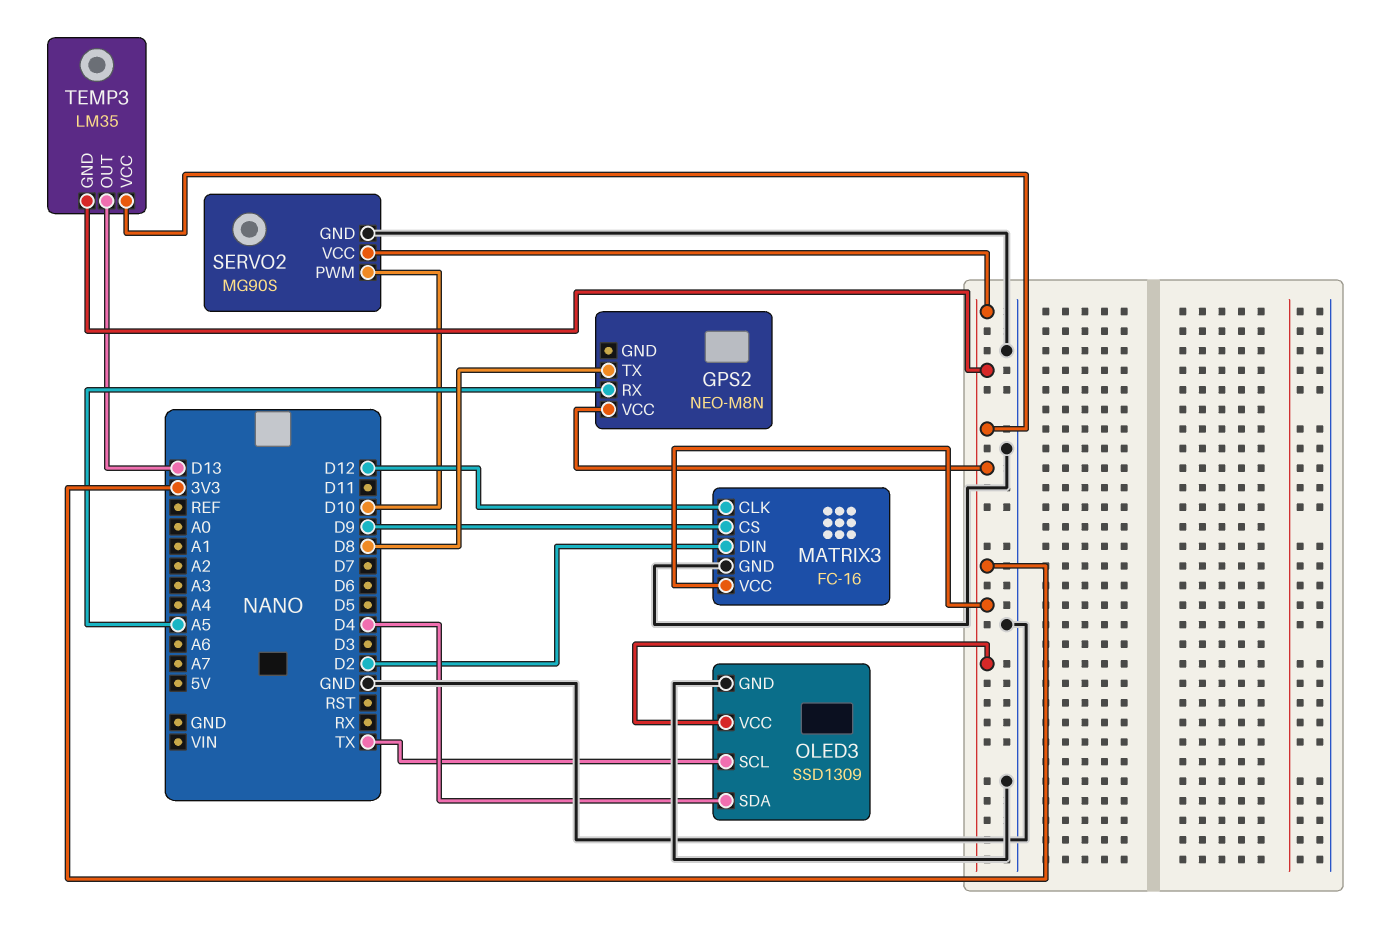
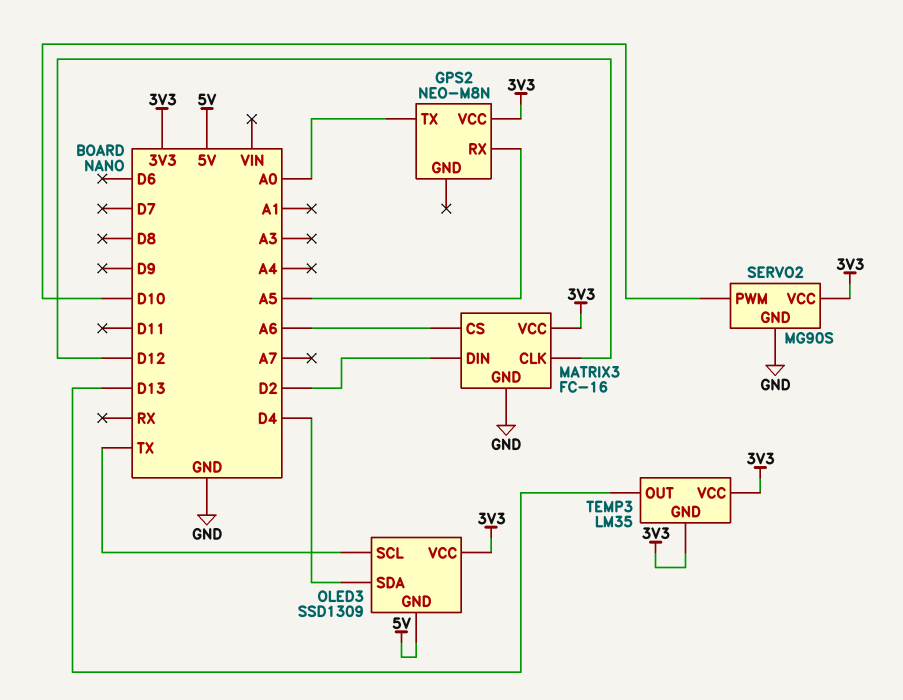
GPS2 pin TX: D8 -> A0
MATRIX3 pin CS: D9 -> A6
OLED3 pin GND: GND -> 5V

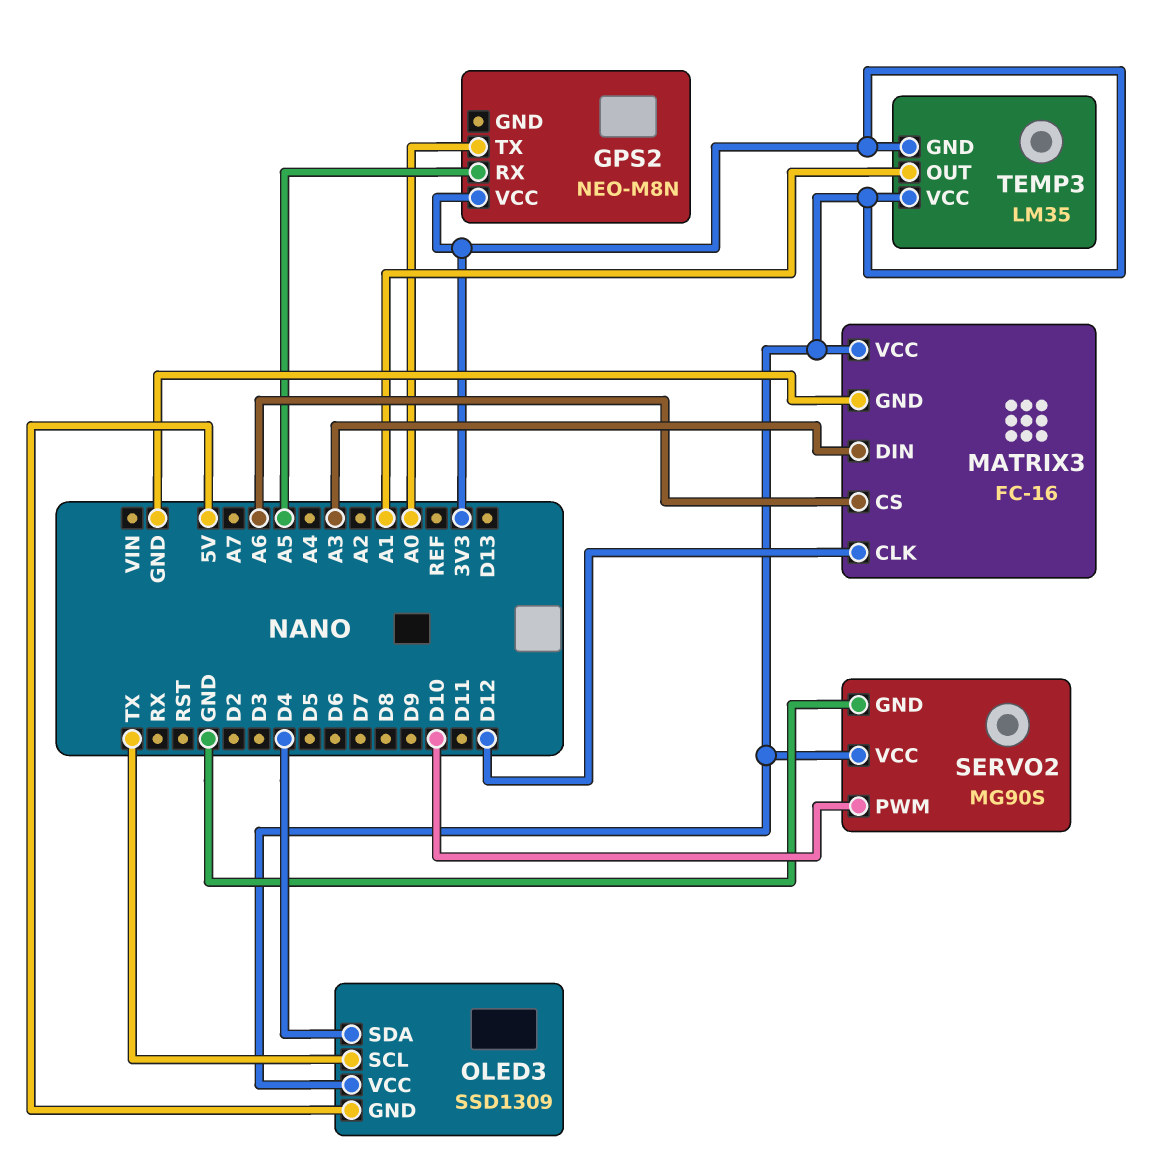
MATRIX3 pin DIN: D2 -> A3
TEMP3 pin OUT: D13 -> A1

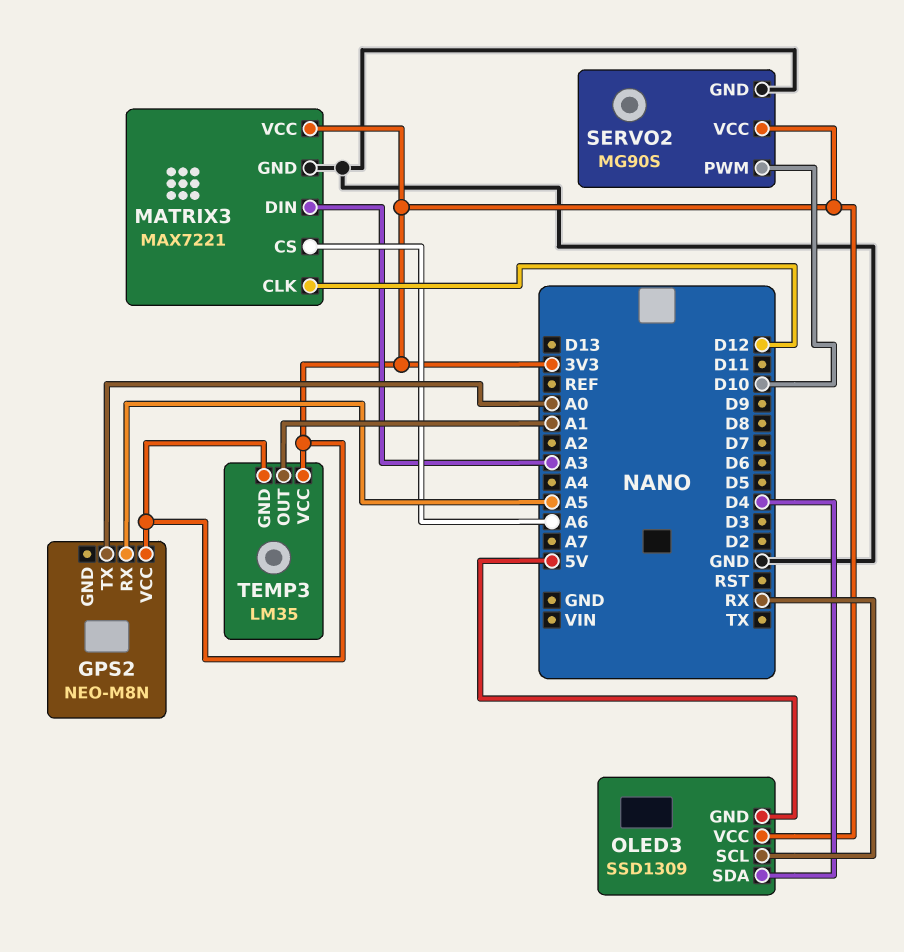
MATRIX3: FC-16 -> MAX7221
OLED3 pin SCL: TX -> RX

